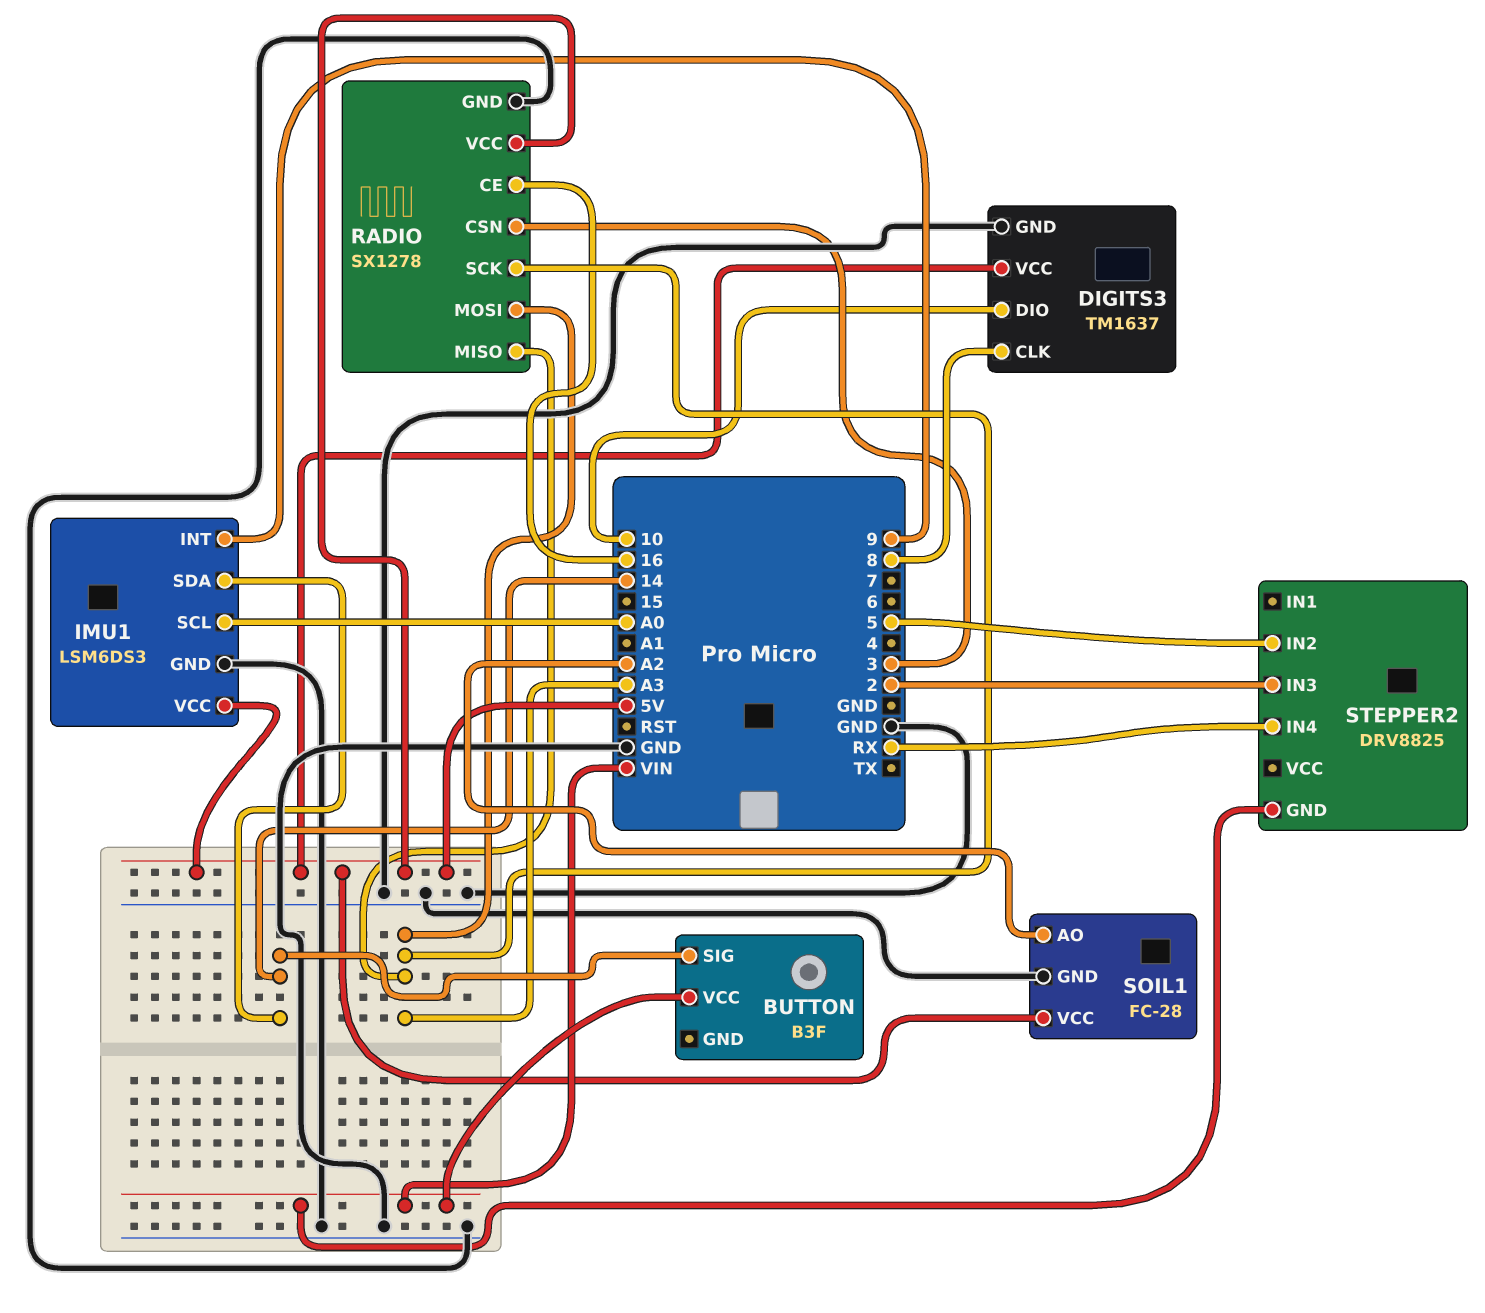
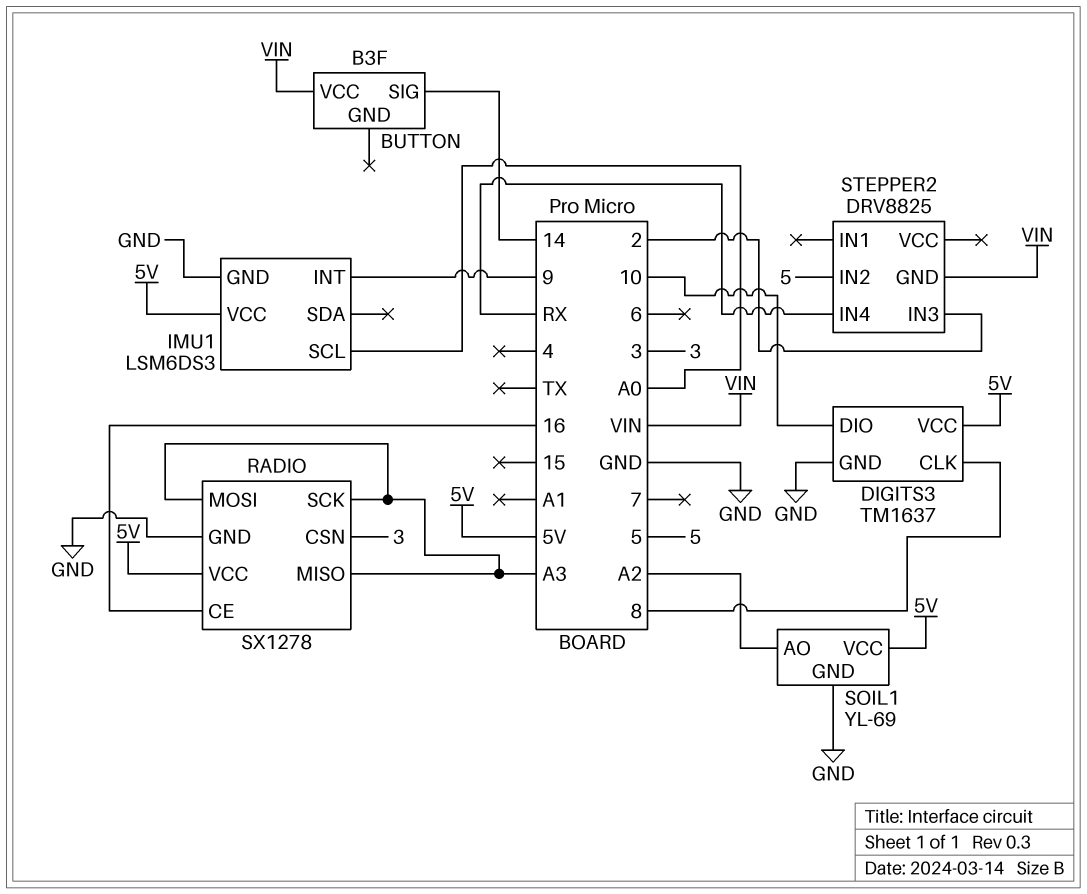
IMU1 pin SDA: 14 -> none
SOIL1: FC-28 -> YL-69

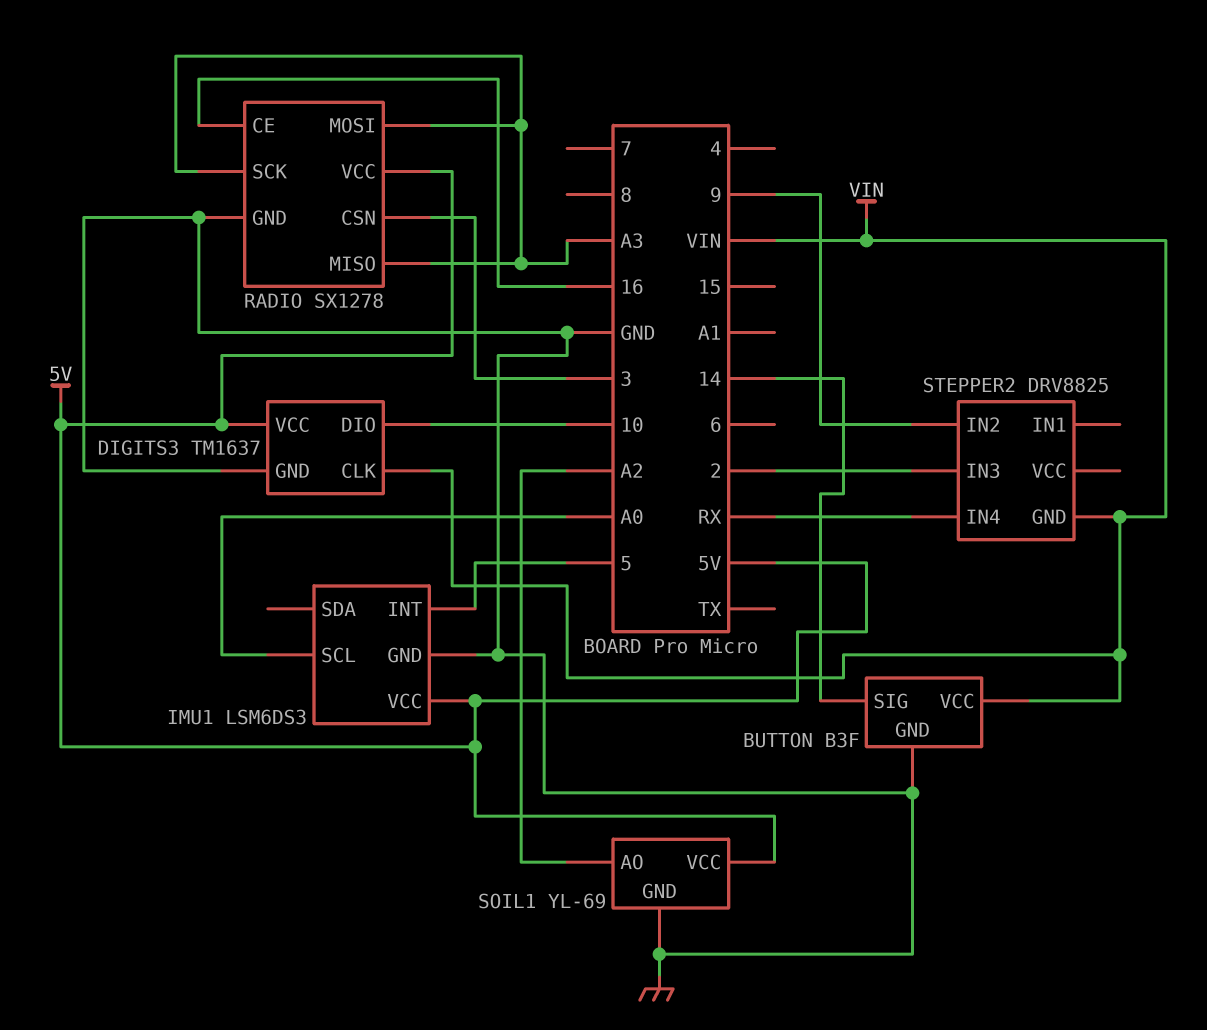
BUTTON pin GND: none -> GND
DIGITS3 pin CLK: 8 -> VIN
IMU1 pin INT: 9 -> 5
STEPPER2 pin IN2: 5 -> 9

